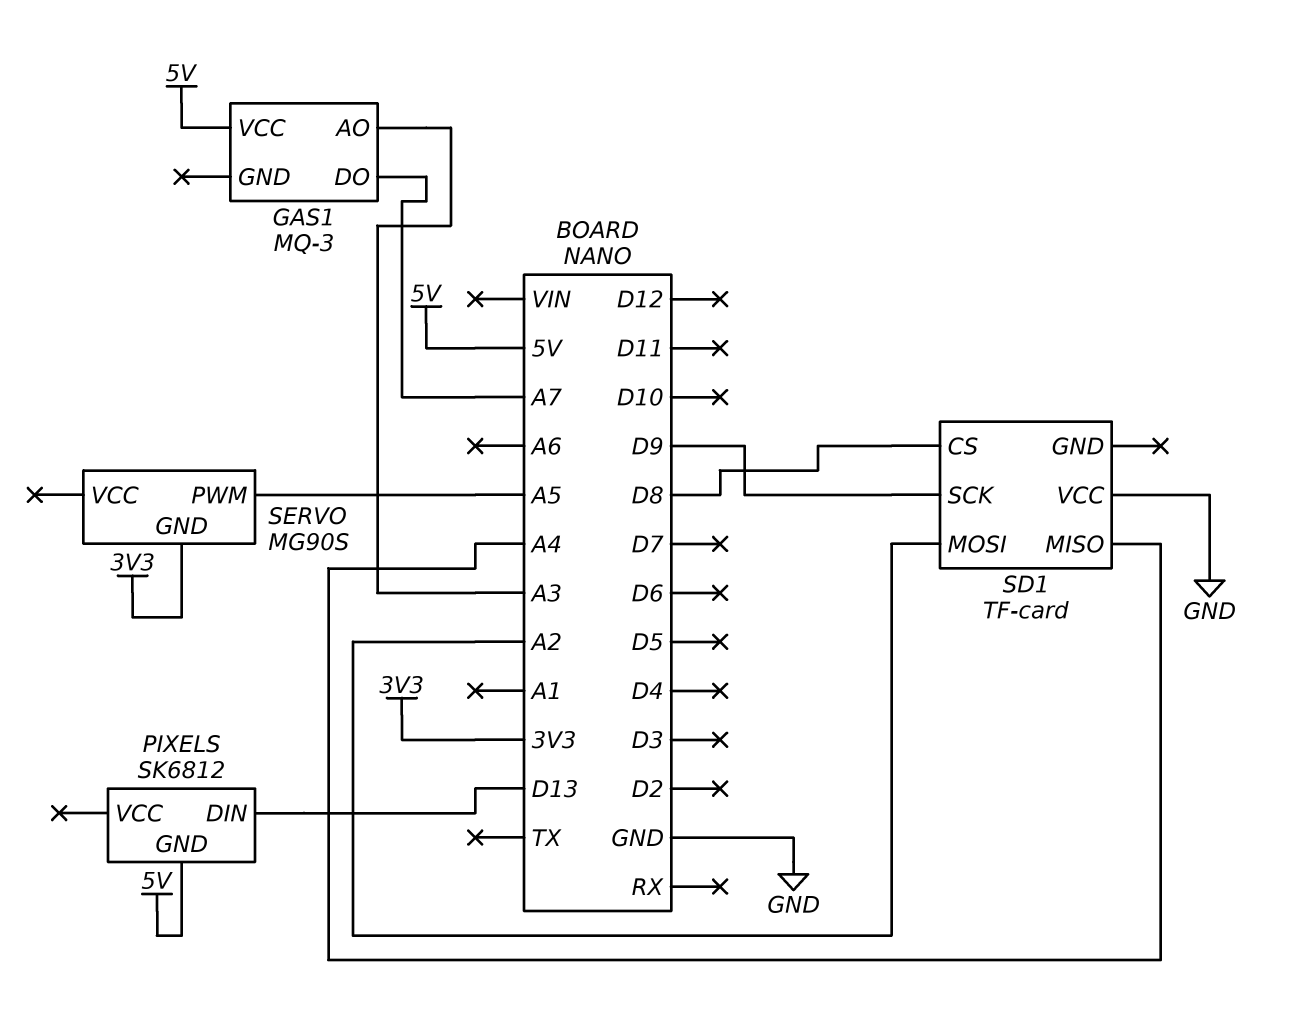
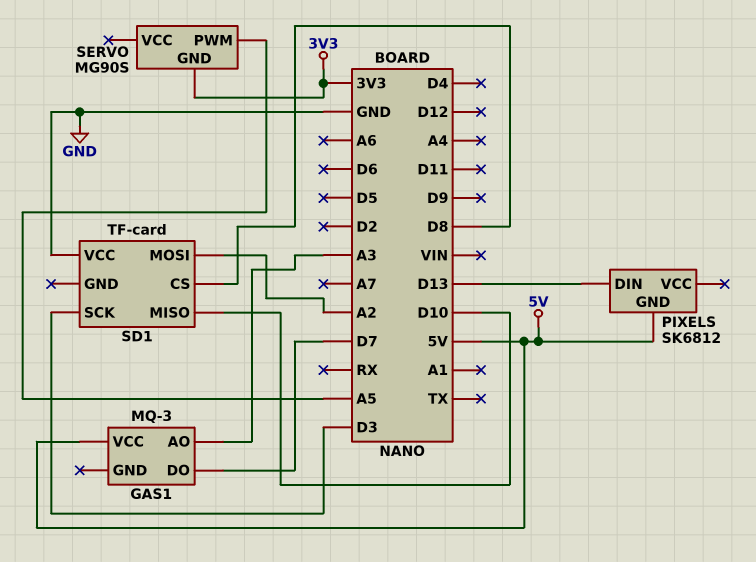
GAS1 pin DO: A7 -> D7
SD1 pin MISO: A4 -> D10
SD1 pin SCK: D9 -> D3

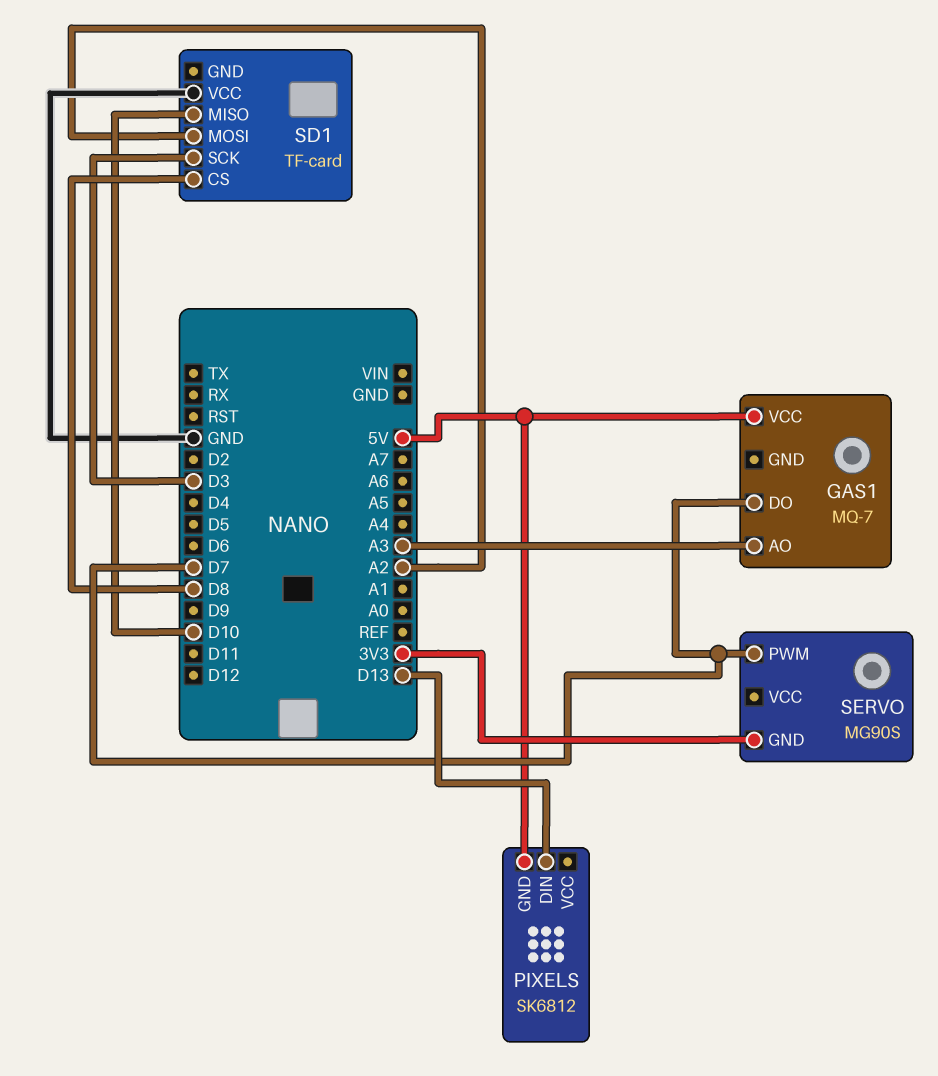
GAS1: MQ-3 -> MQ-7
SERVO pin PWM: A5 -> D7

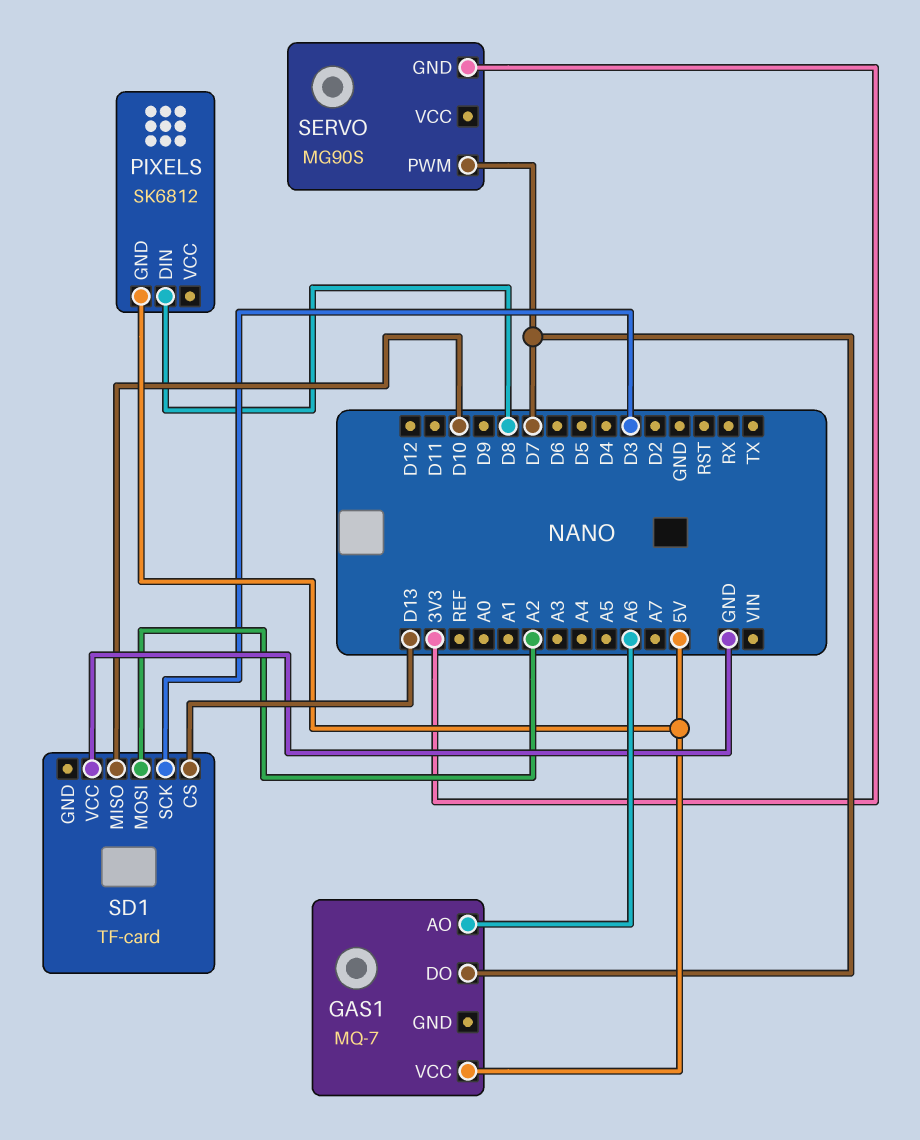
GAS1 pin AO: A3 -> A6
PIXELS pin DIN: D13 -> D8
SD1 pin CS: D8 -> D13

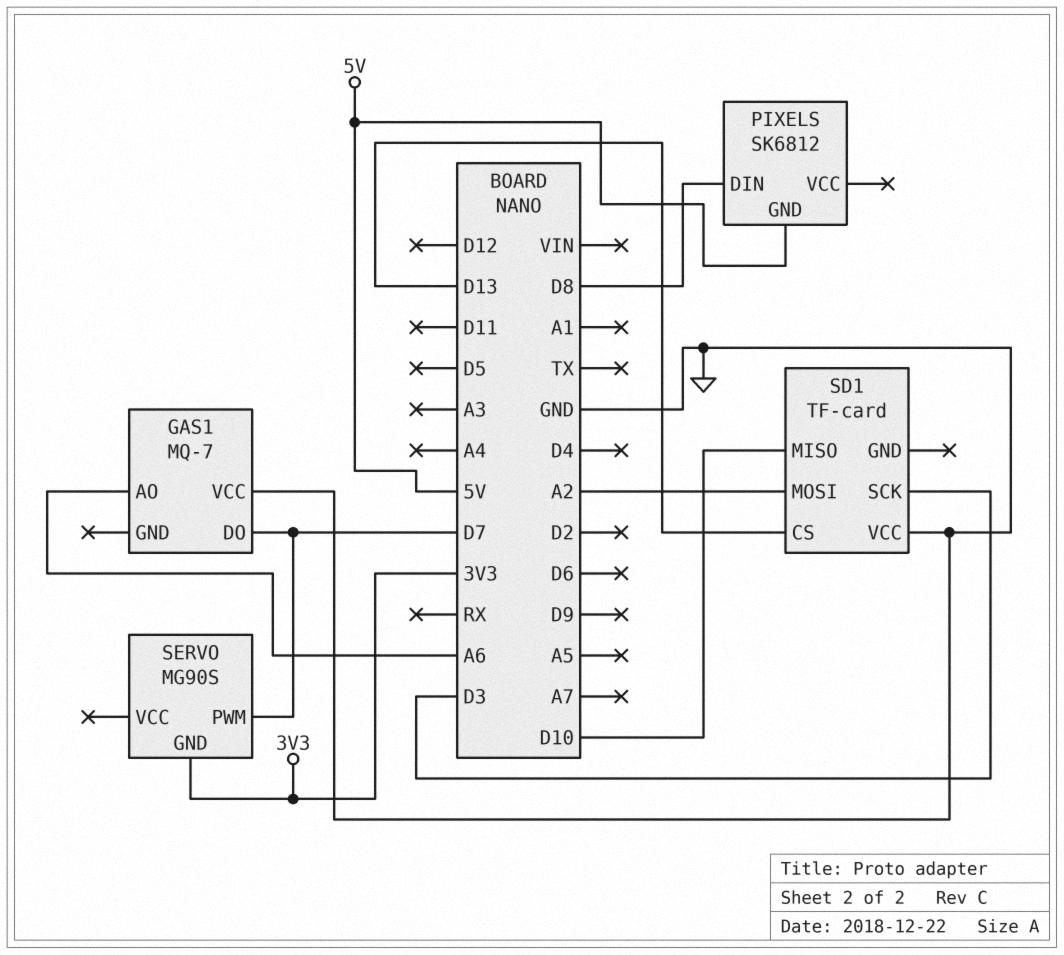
GAS1 pin VCC: 5V -> GND

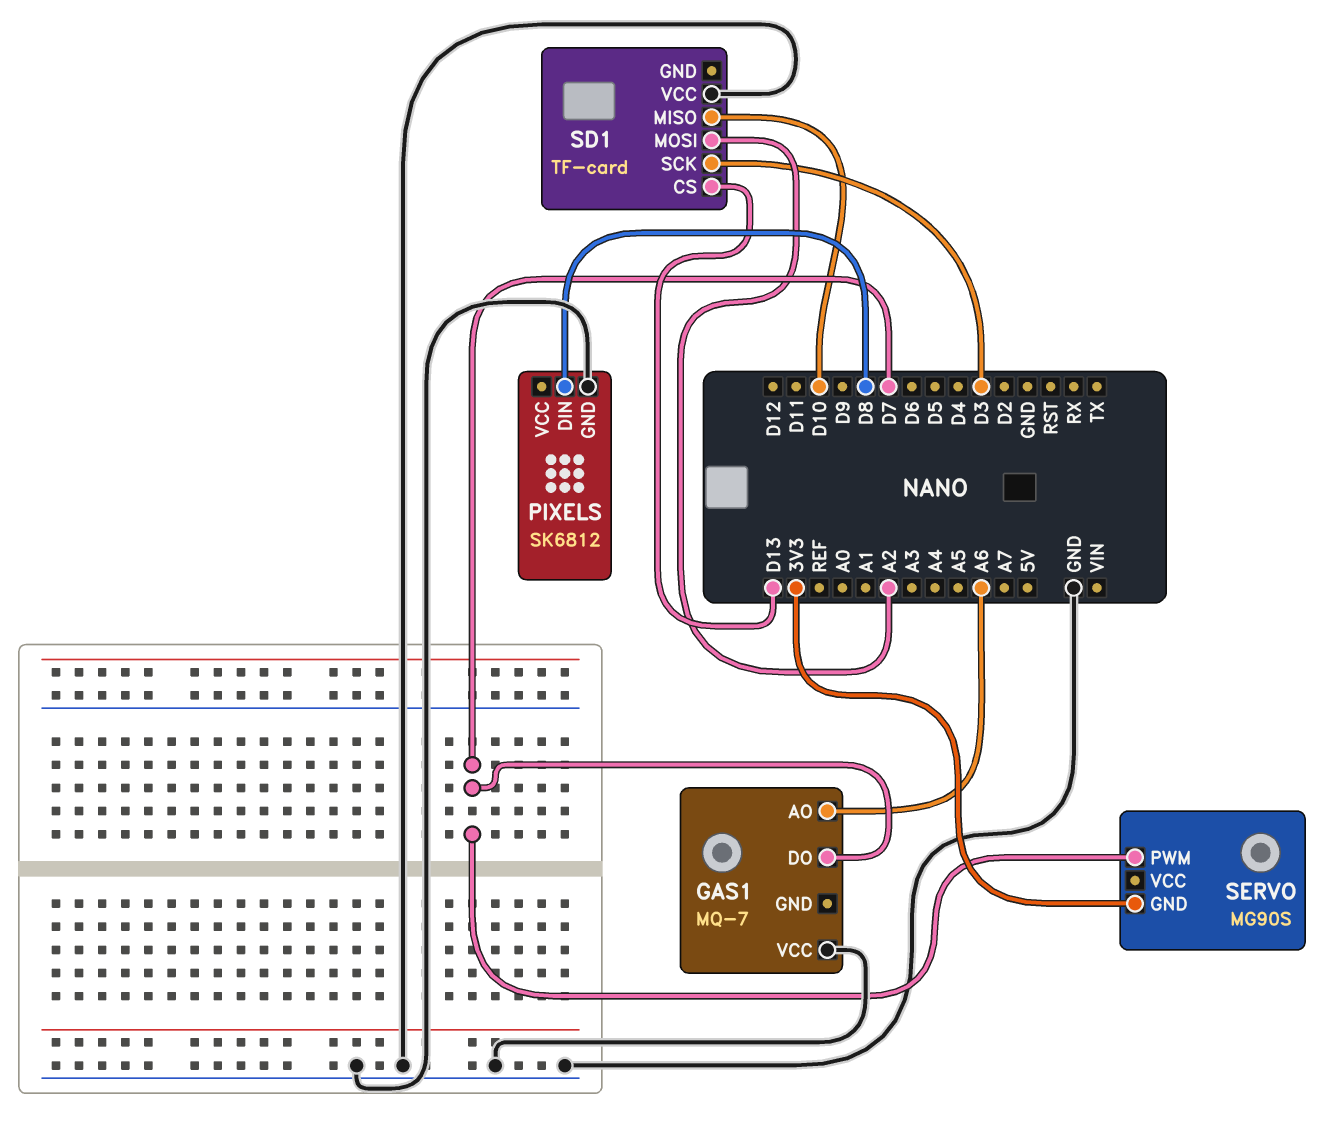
PIXELS pin GND: 5V -> GND

